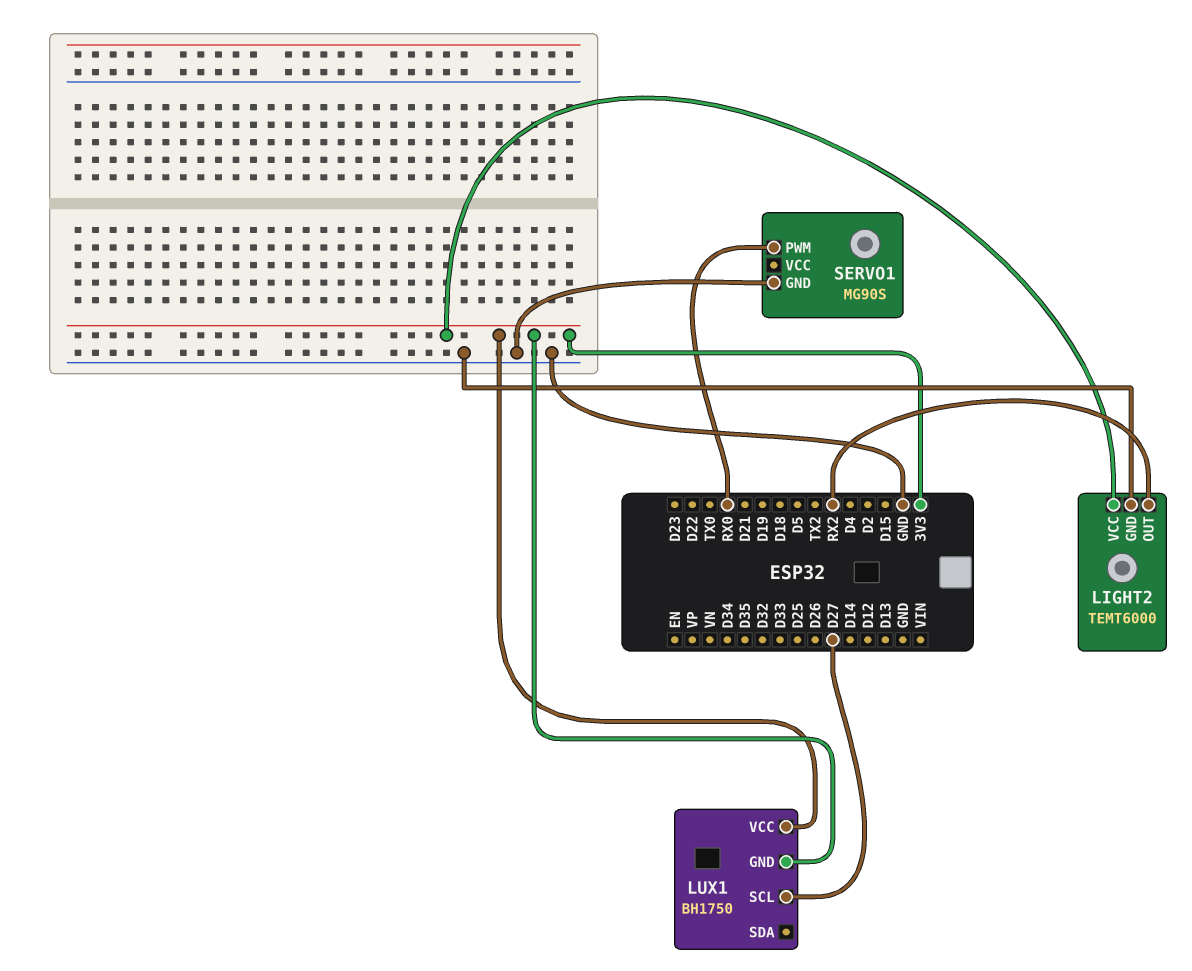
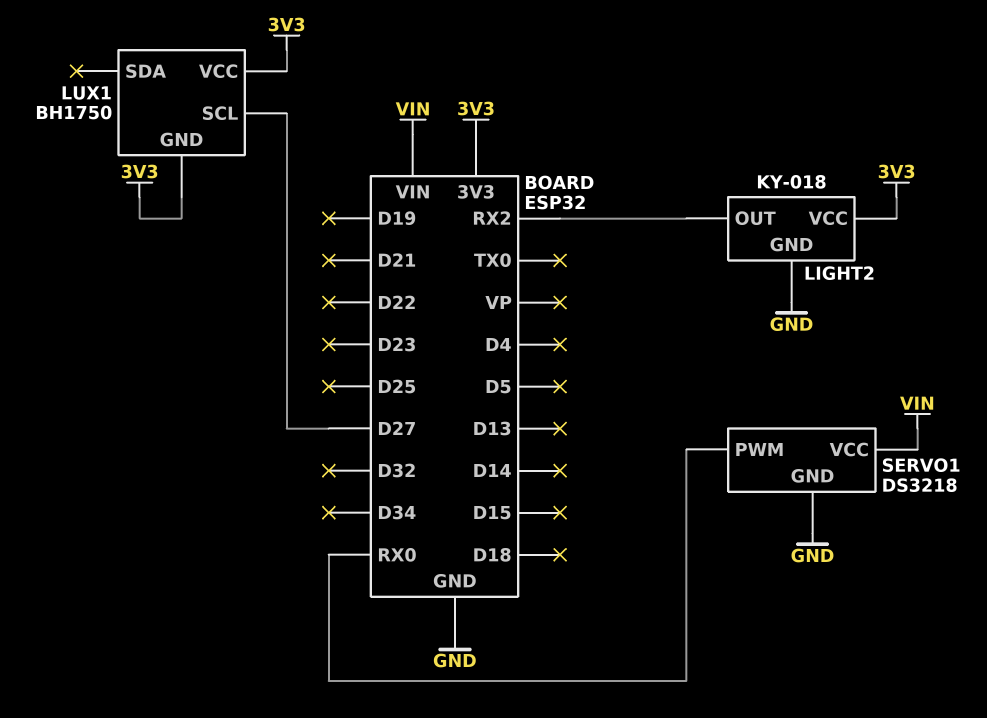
LIGHT2: TEMT6000 -> KY-018
SERVO1: MG90S -> DS3218
SERVO1 pin VCC: none -> VIN

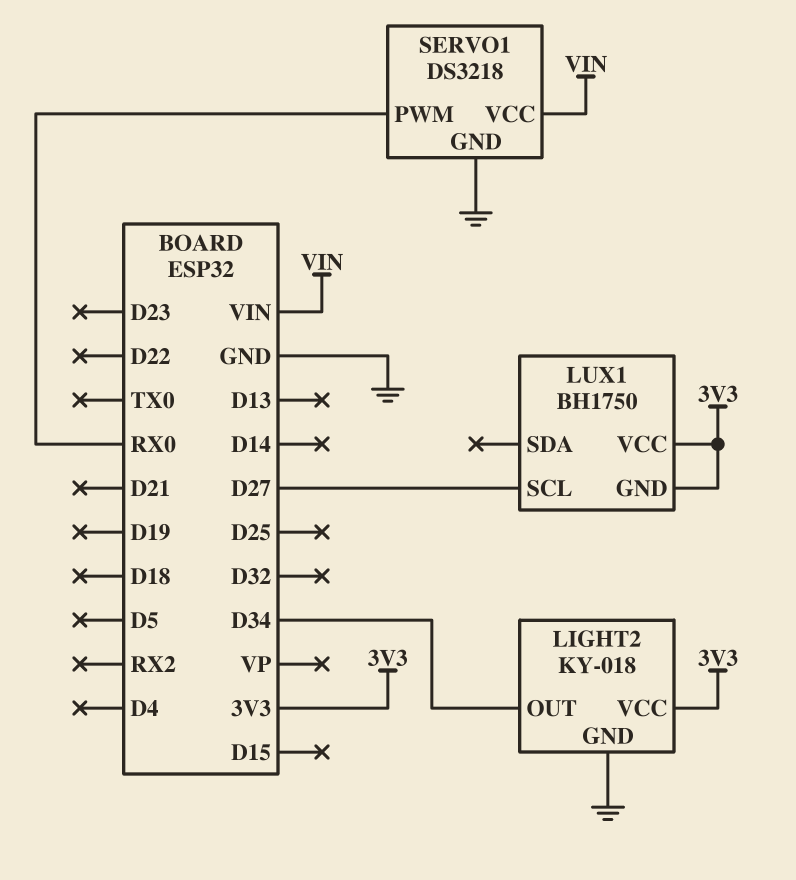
LIGHT2 pin OUT: RX2 -> D34

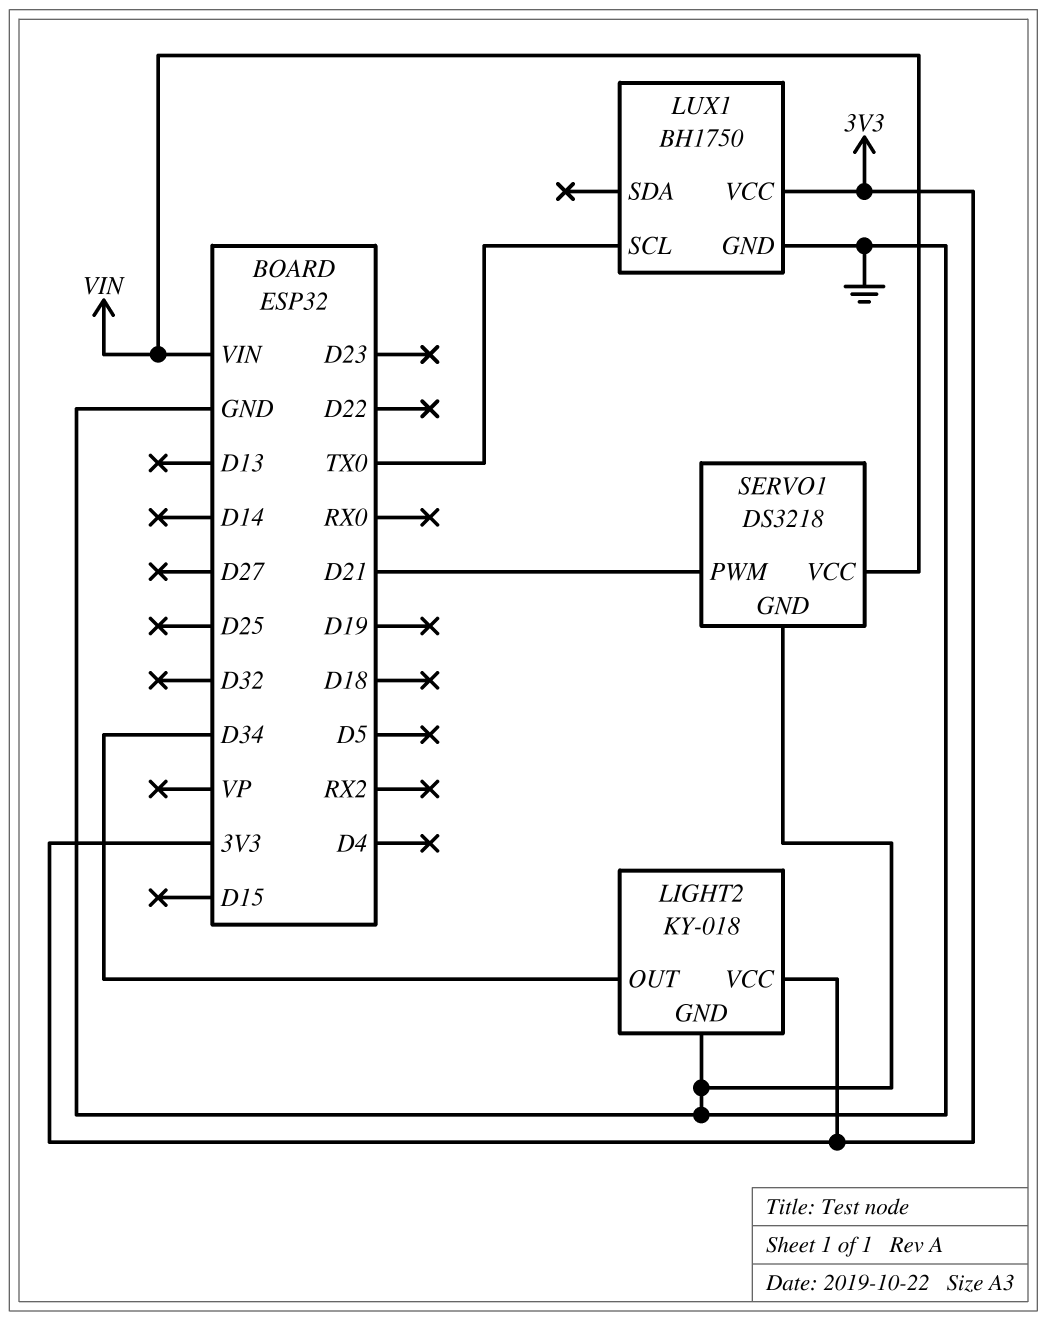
LUX1 pin GND: 3V3 -> GND
LUX1 pin SCL: D27 -> TX0
SERVO1 pin PWM: RX0 -> D21

